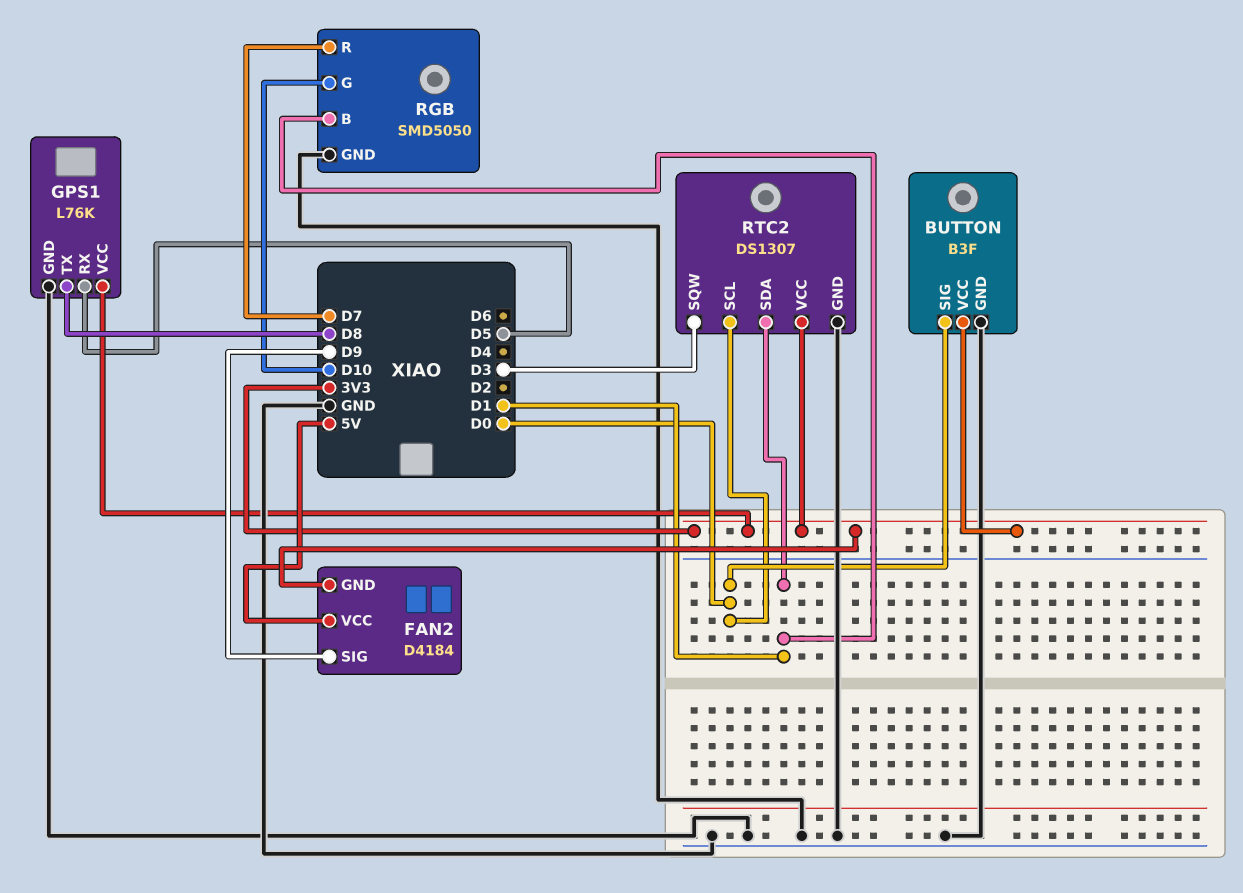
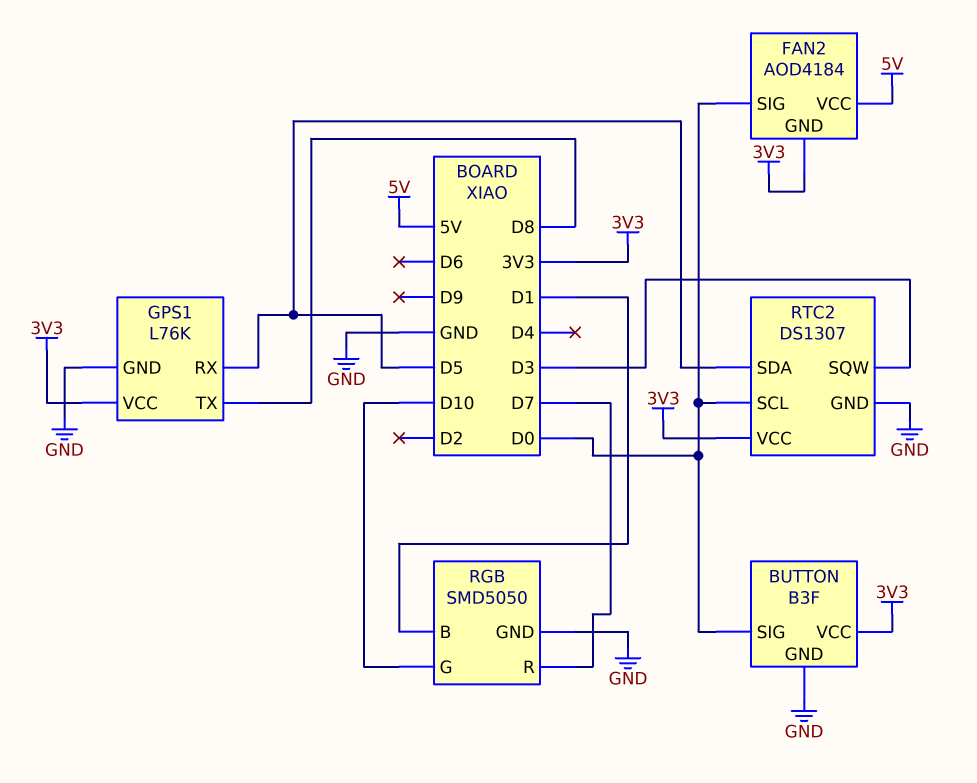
FAN2: D4184 -> AOD4184
FAN2 pin SIG: D9 -> D0
RTC2 pin SDA: D1 -> D5

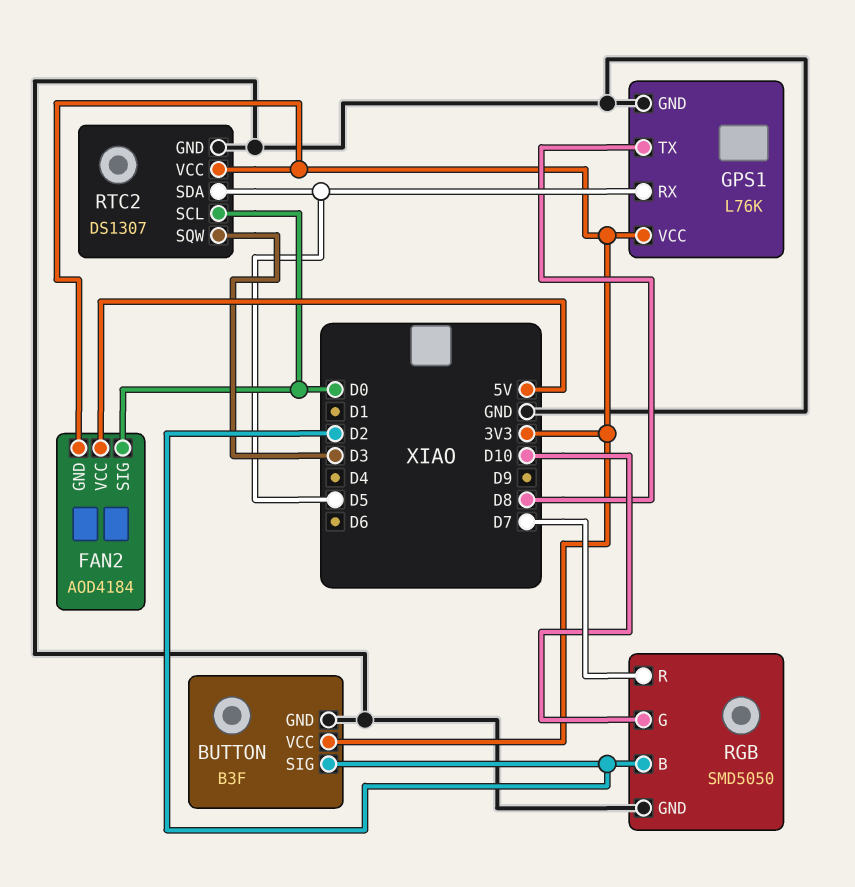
BUTTON pin SIG: D0 -> D2
RGB pin B: D1 -> D2

